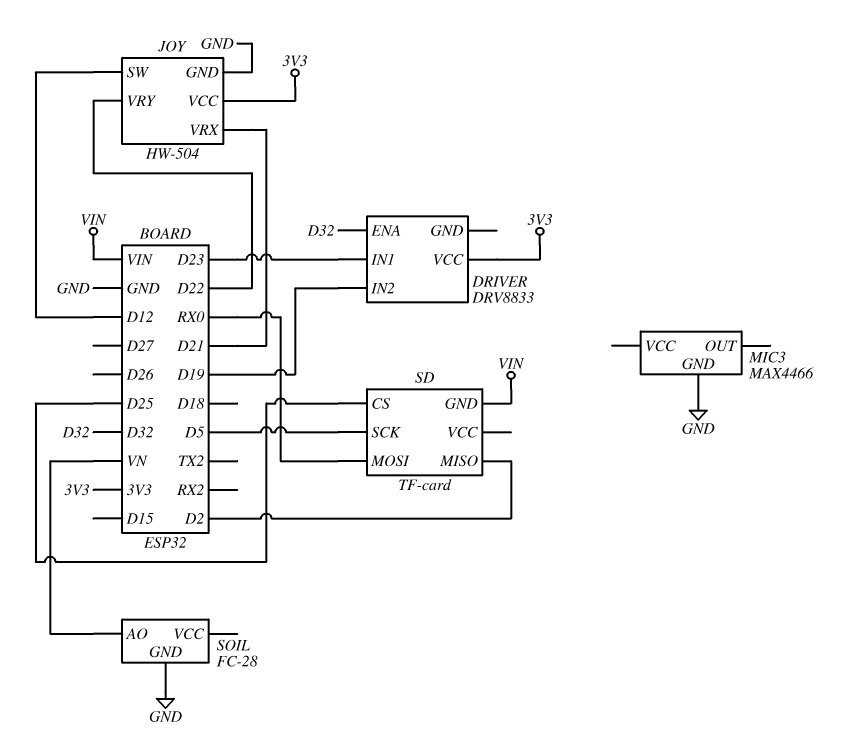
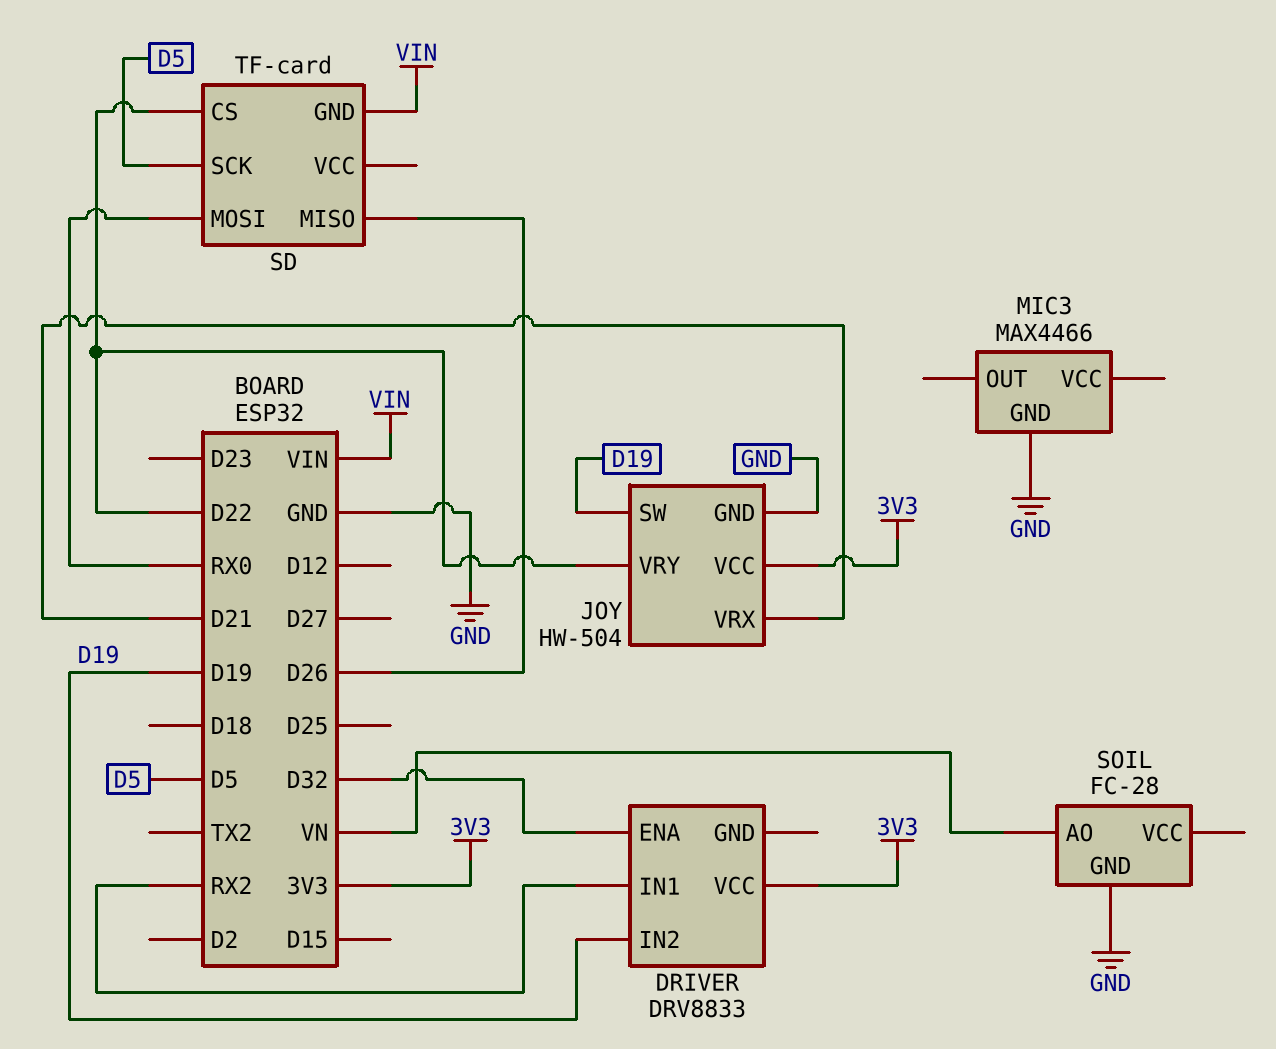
DRIVER pin IN1: D23 -> RX2
JOY pin SW: D12 -> D19
SD pin CS: D25 -> D22
SD pin MISO: D2 -> D26

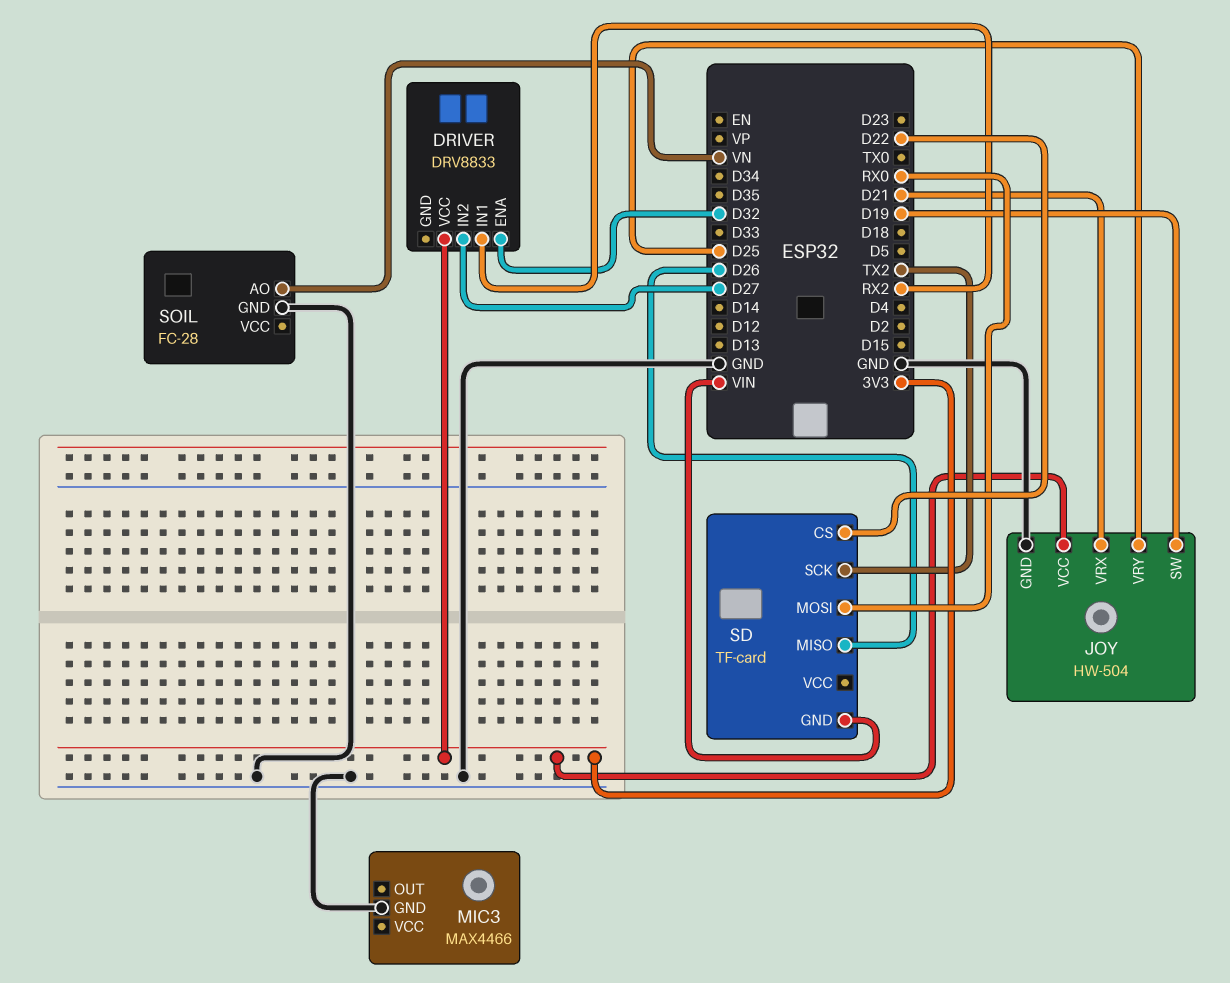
DRIVER pin IN2: D19 -> D27
JOY pin VRY: D22 -> D25
SD pin SCK: D5 -> TX2

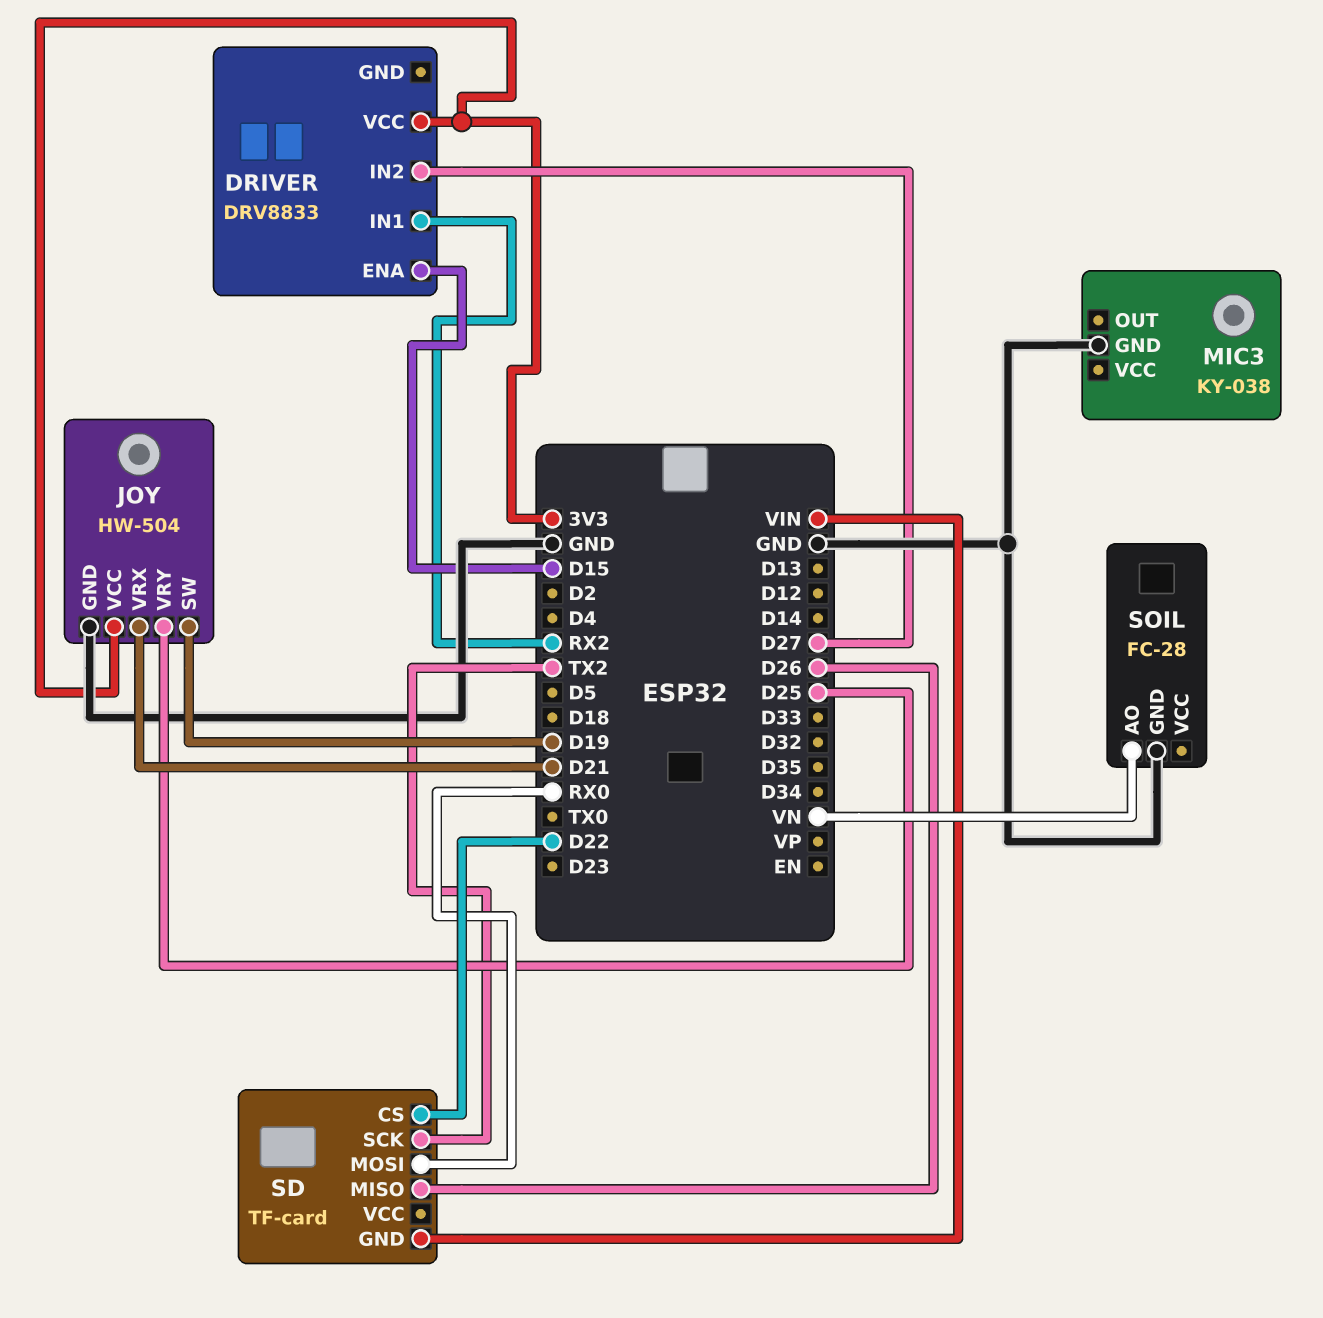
DRIVER pin ENA: D32 -> D15
MIC3: MAX4466 -> KY-038

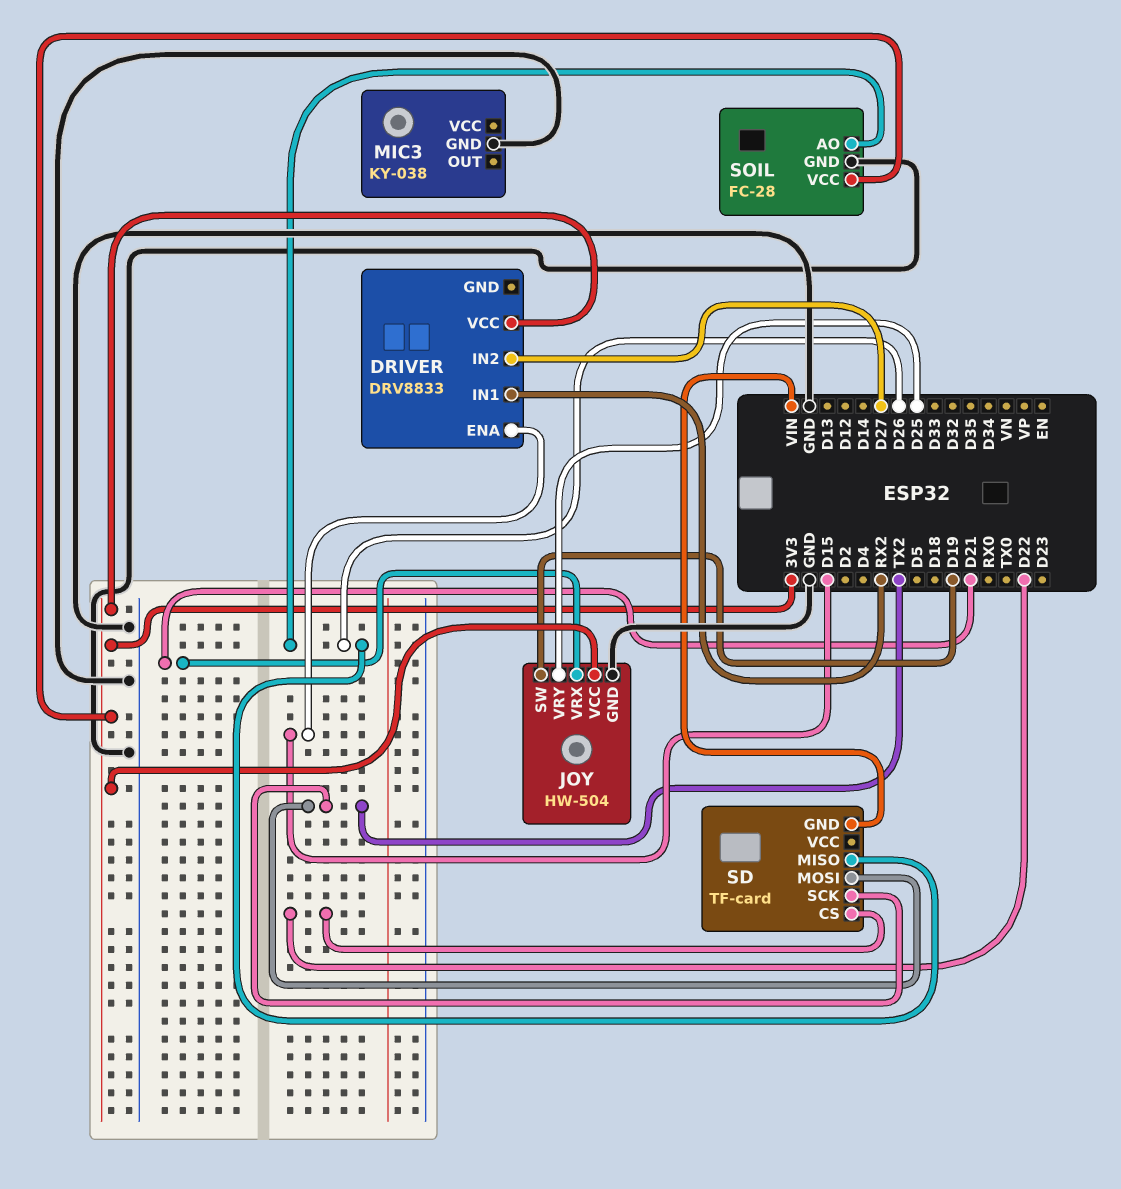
SD pin MOSI: RX0 -> TX2
SOIL pin AO: VN -> D26
SOIL pin VCC: none -> 3V3

